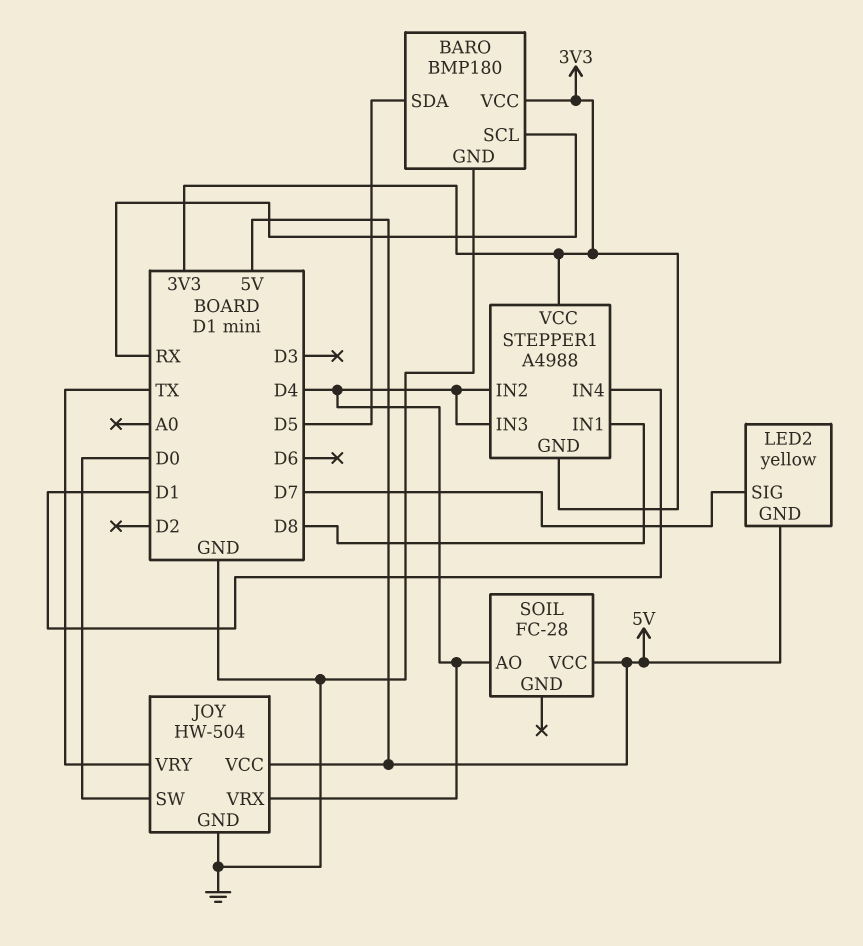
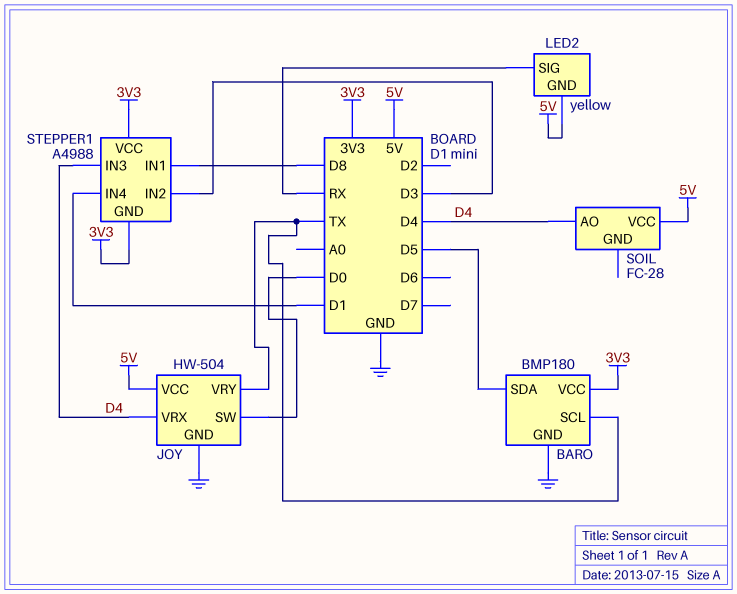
BARO pin SCL: RX -> TX
LED2 pin SIG: D7 -> RX
STEPPER1 pin IN2: D4 -> D3

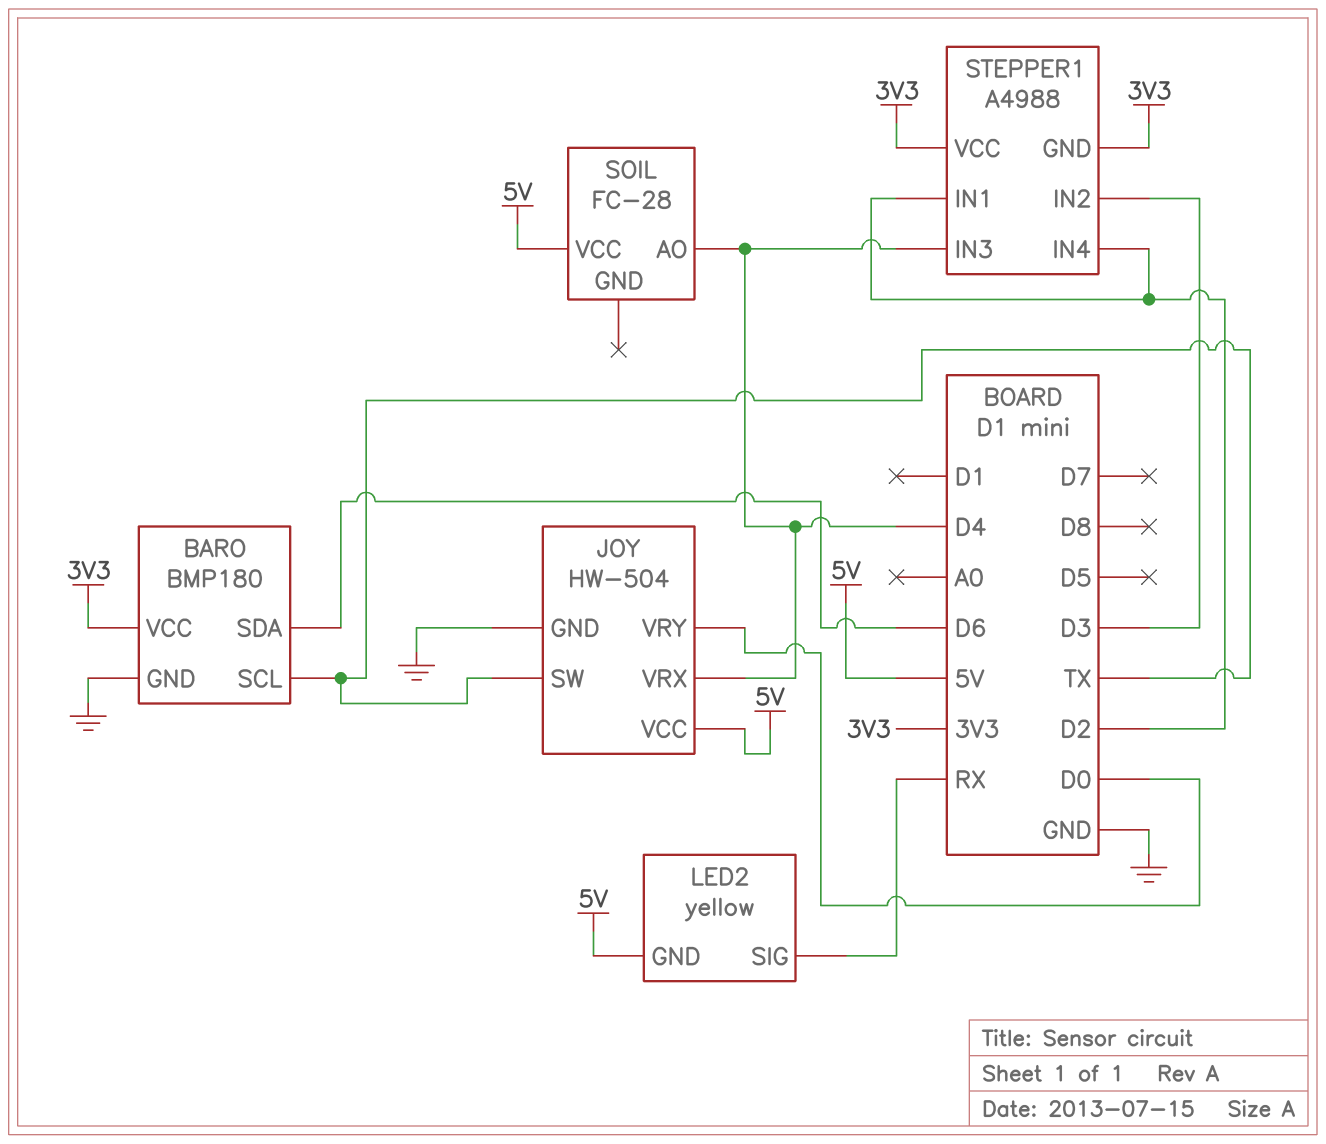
BARO pin SDA: D5 -> D6
JOY pin SW: D0 -> TX
JOY pin VRY: TX -> D0
STEPPER1 pin IN1: D8 -> D2
STEPPER1 pin IN4: D1 -> D2

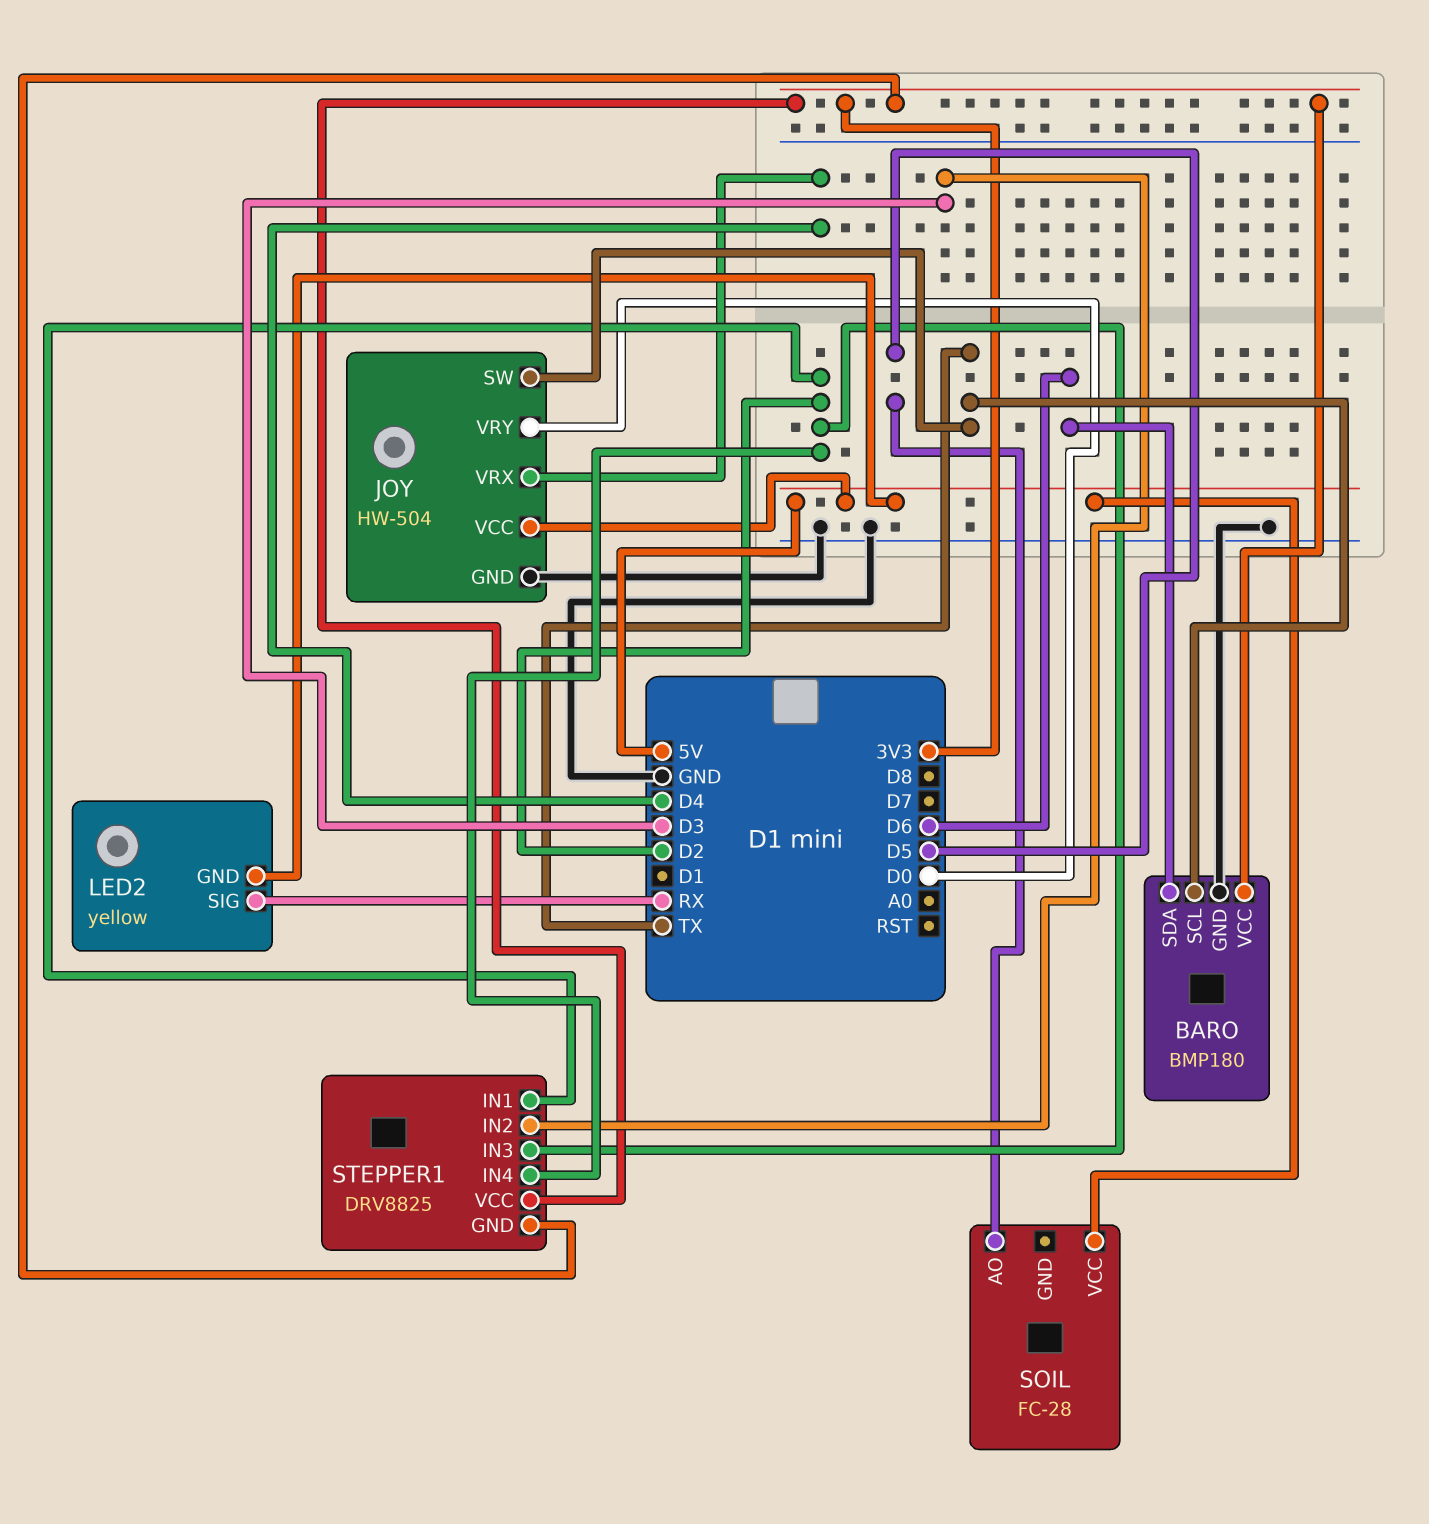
SOIL pin AO: D4 -> D5
STEPPER1: A4988 -> DRV8825
STEPPER1 pin IN3: D4 -> D2

